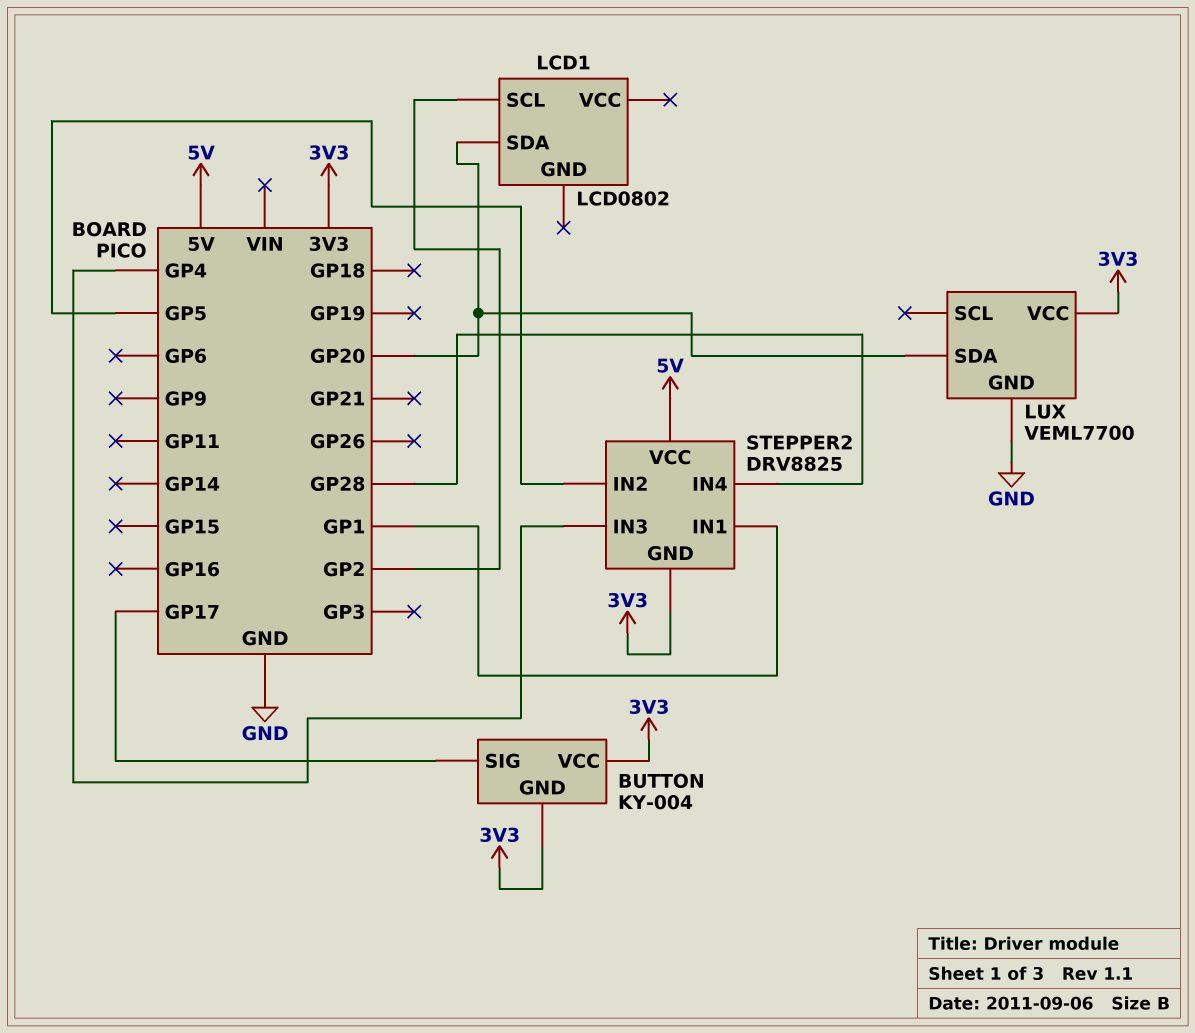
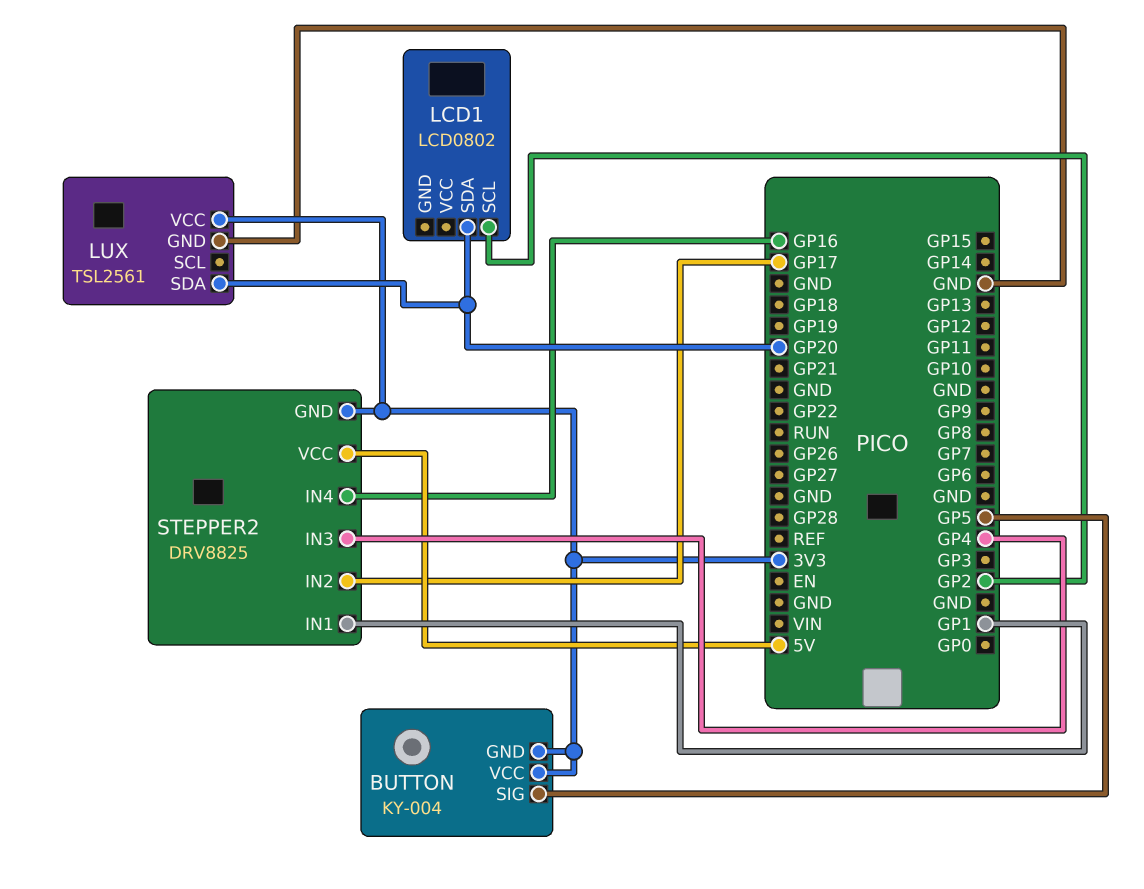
BUTTON pin SIG: GP17 -> GP5
LUX: VEML7700 -> TSL2561
STEPPER2 pin IN2: GP5 -> GP17
STEPPER2 pin IN4: GP28 -> GP16

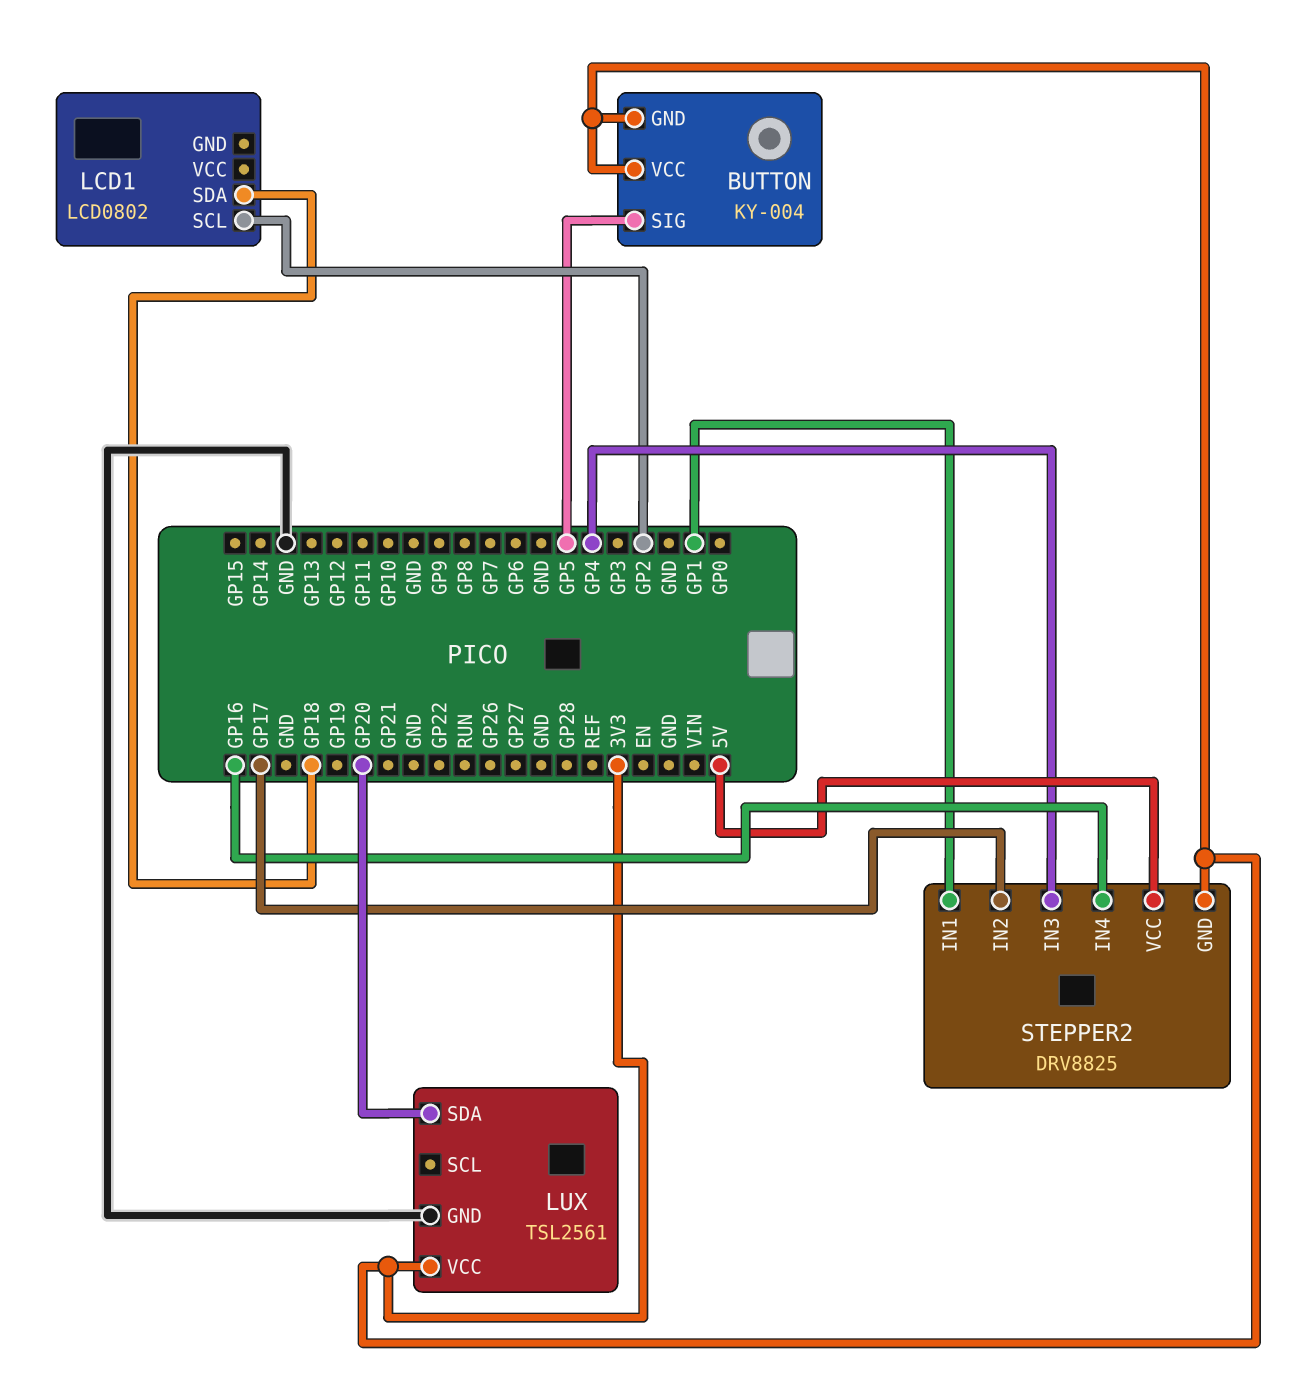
LCD1 pin SDA: GP20 -> GP18

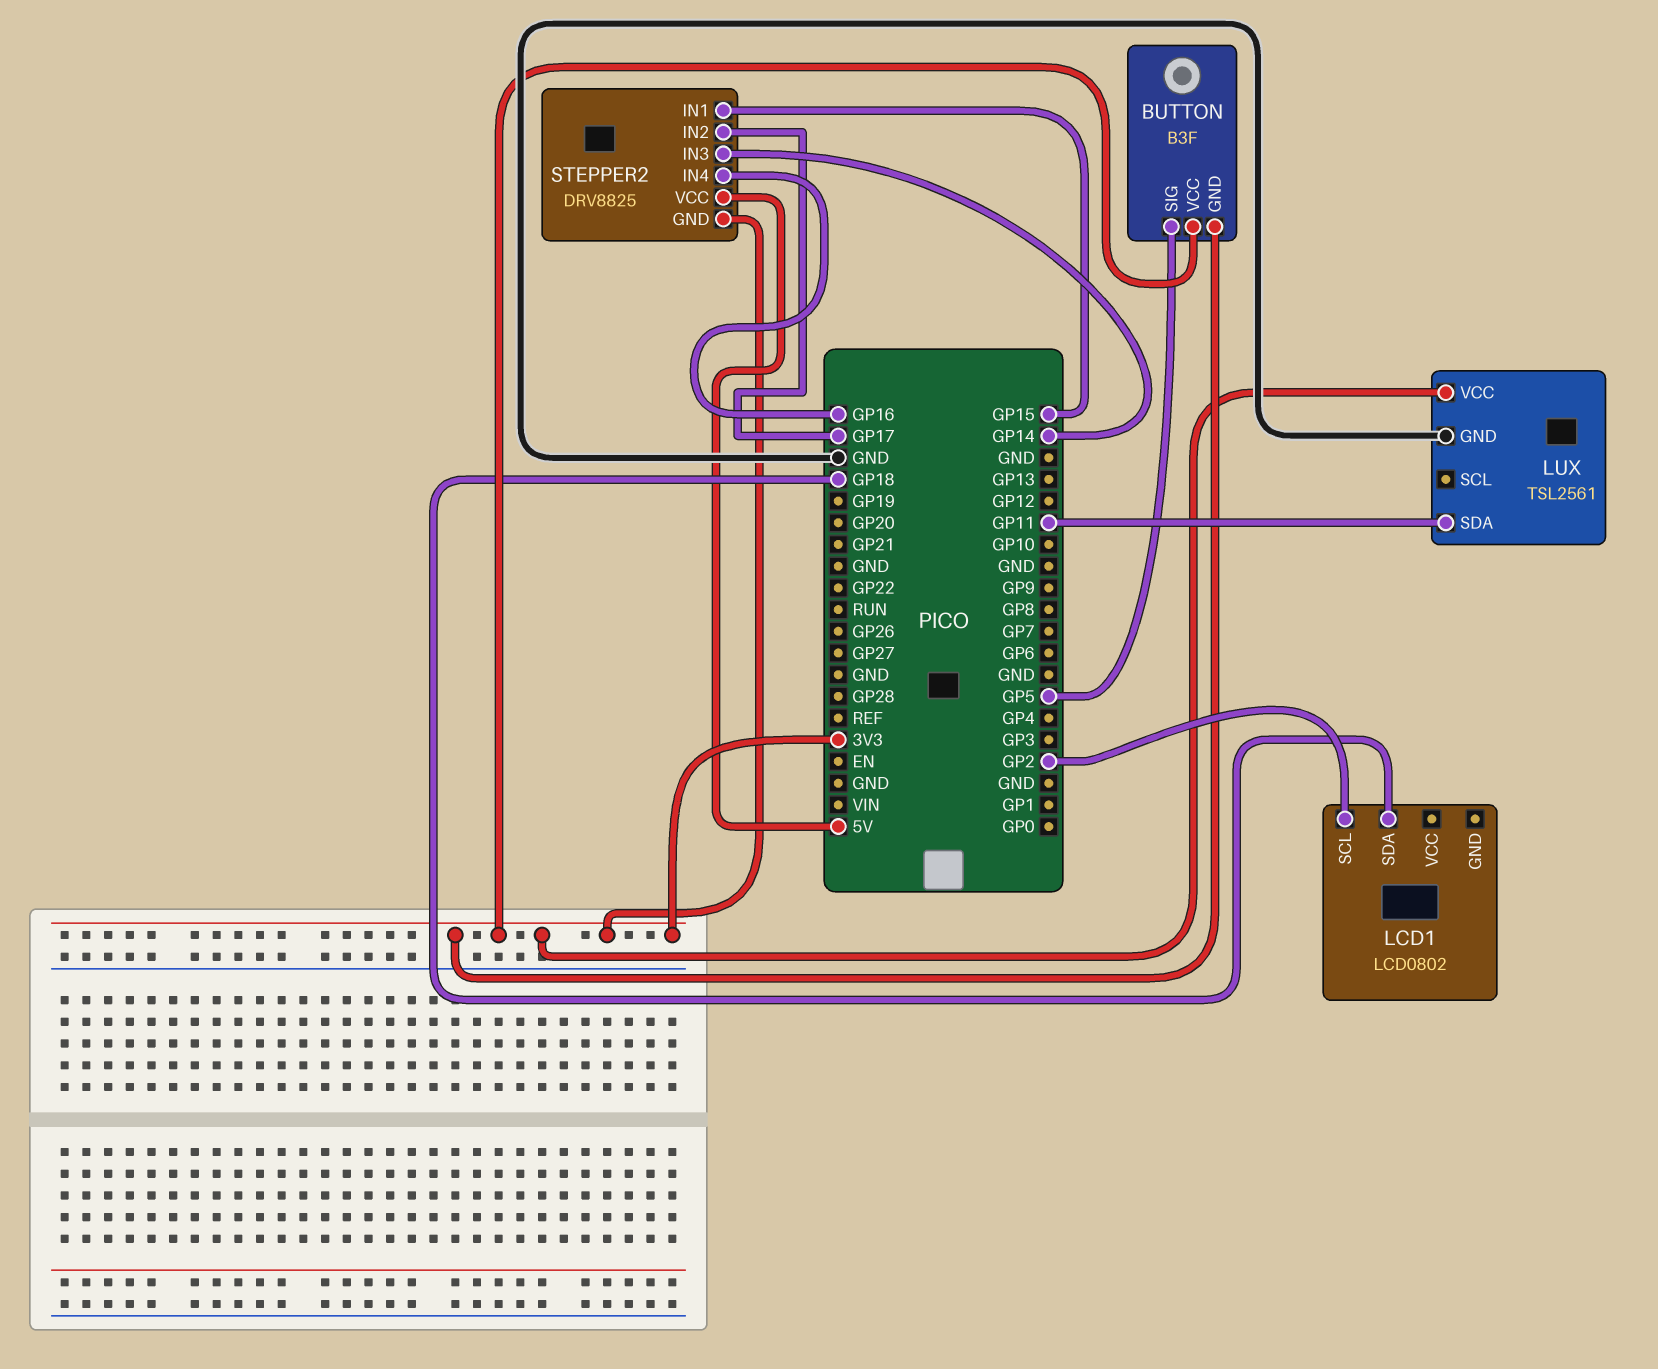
BUTTON: KY-004 -> B3F
LUX pin SDA: GP20 -> GP11
STEPPER2 pin IN1: GP1 -> GP15
STEPPER2 pin IN3: GP4 -> GP14

